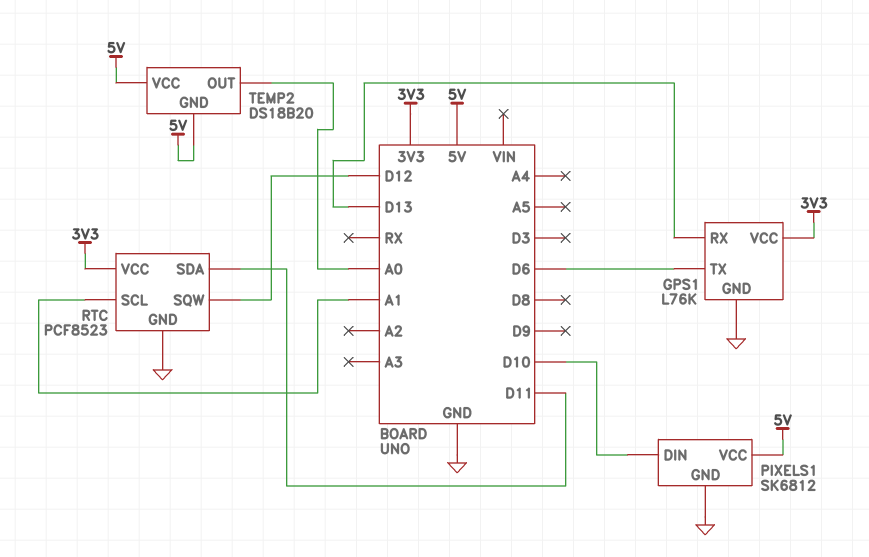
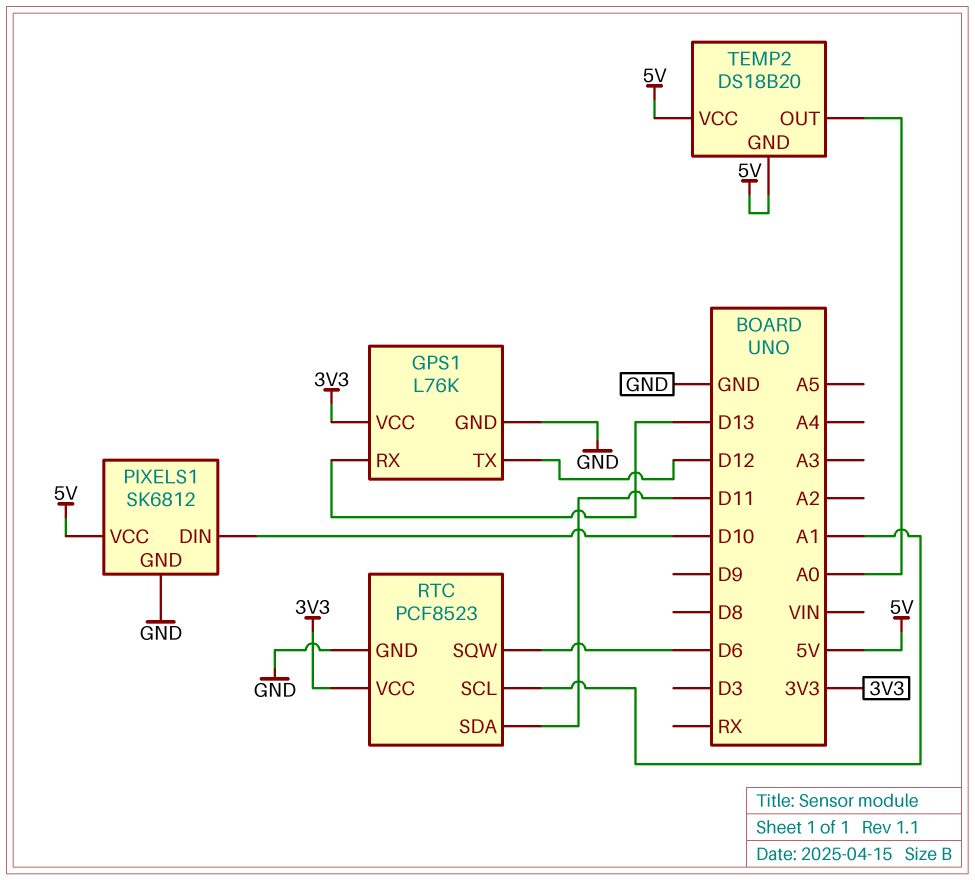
GPS1 pin TX: D6 -> D12
RTC pin SQW: D12 -> D6

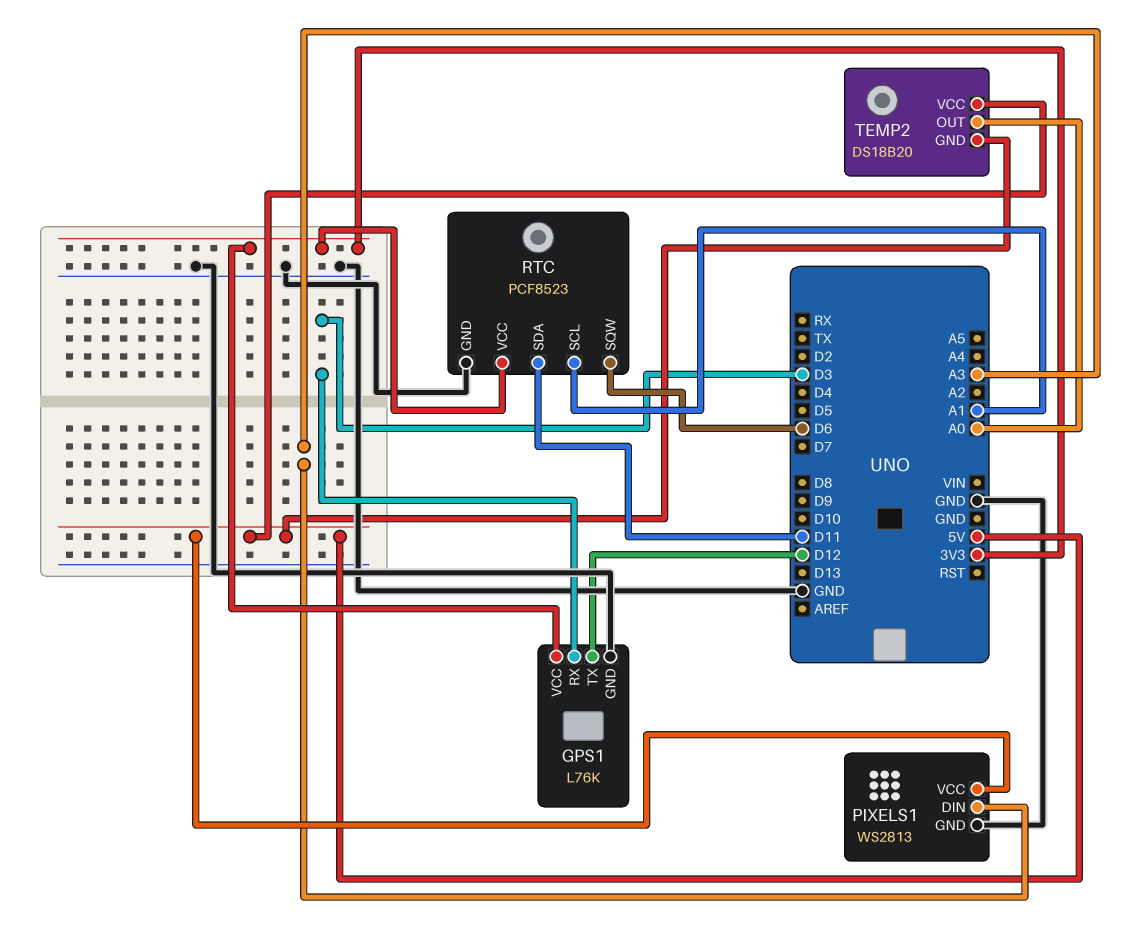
GPS1 pin RX: D13 -> D3
PIXELS1: SK6812 -> WS2813
PIXELS1 pin DIN: D10 -> A3

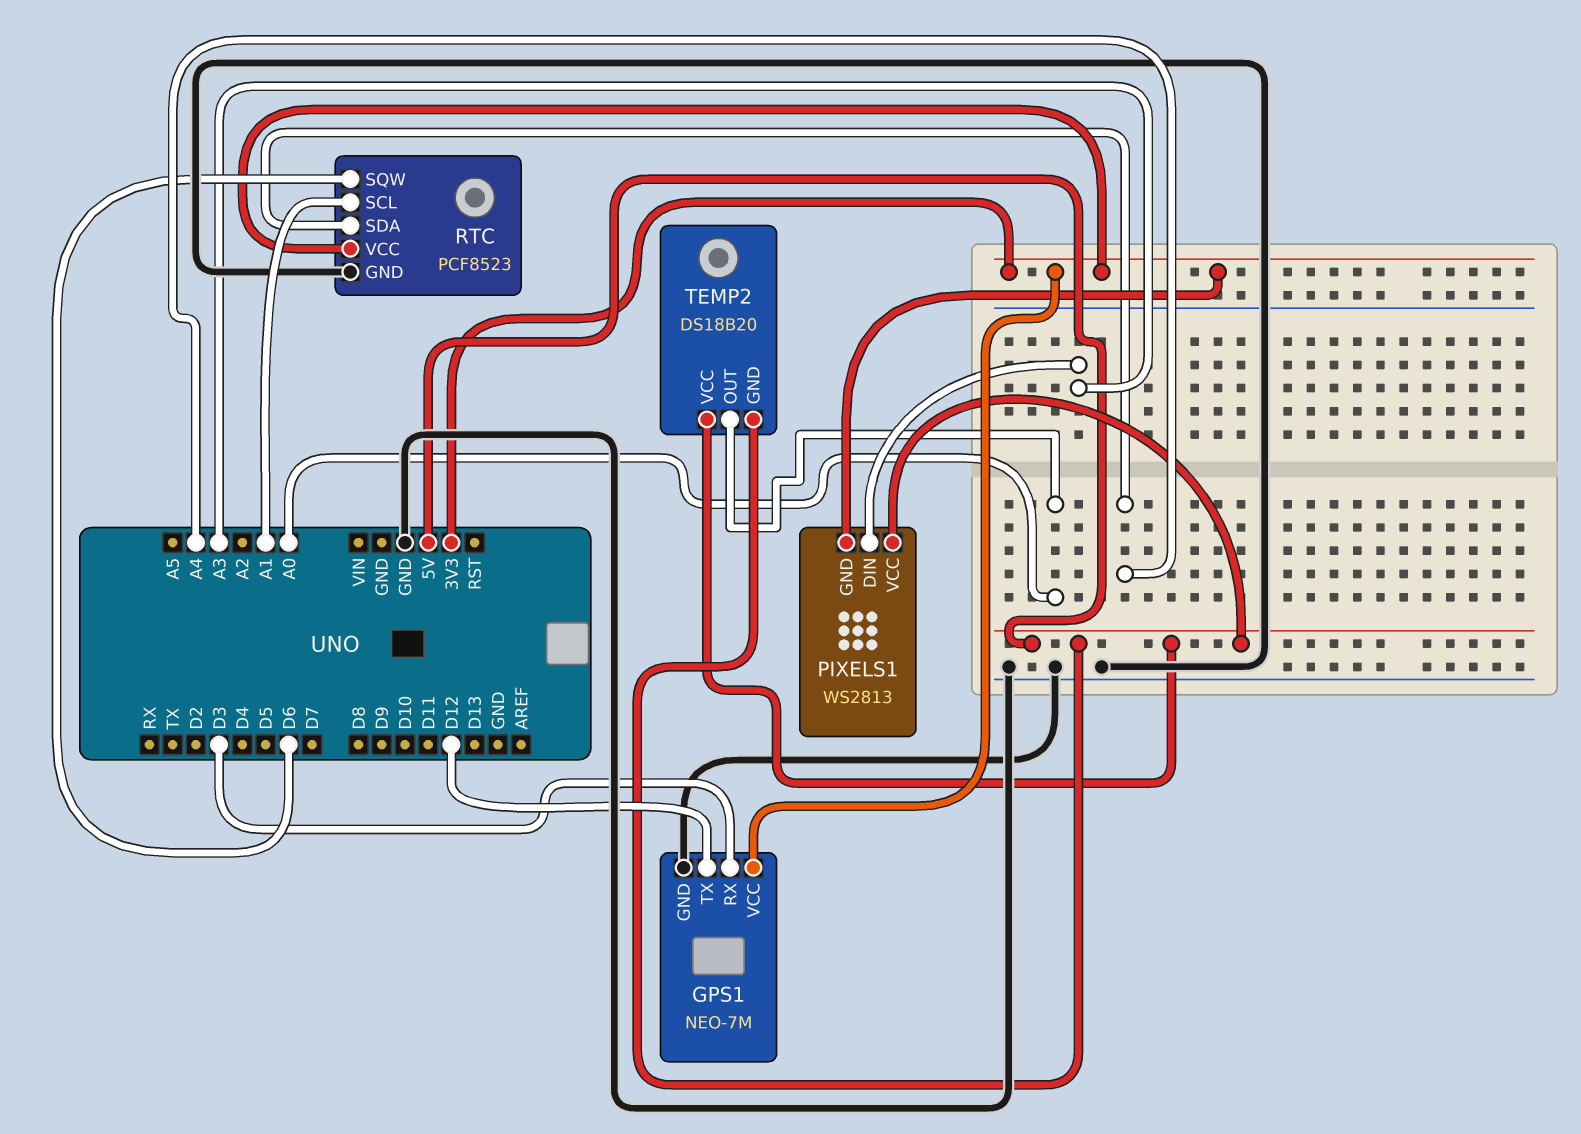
GPS1: L76K -> NEO-7M
PIXELS1 pin GND: GND -> 3V3
RTC pin SDA: D11 -> A4

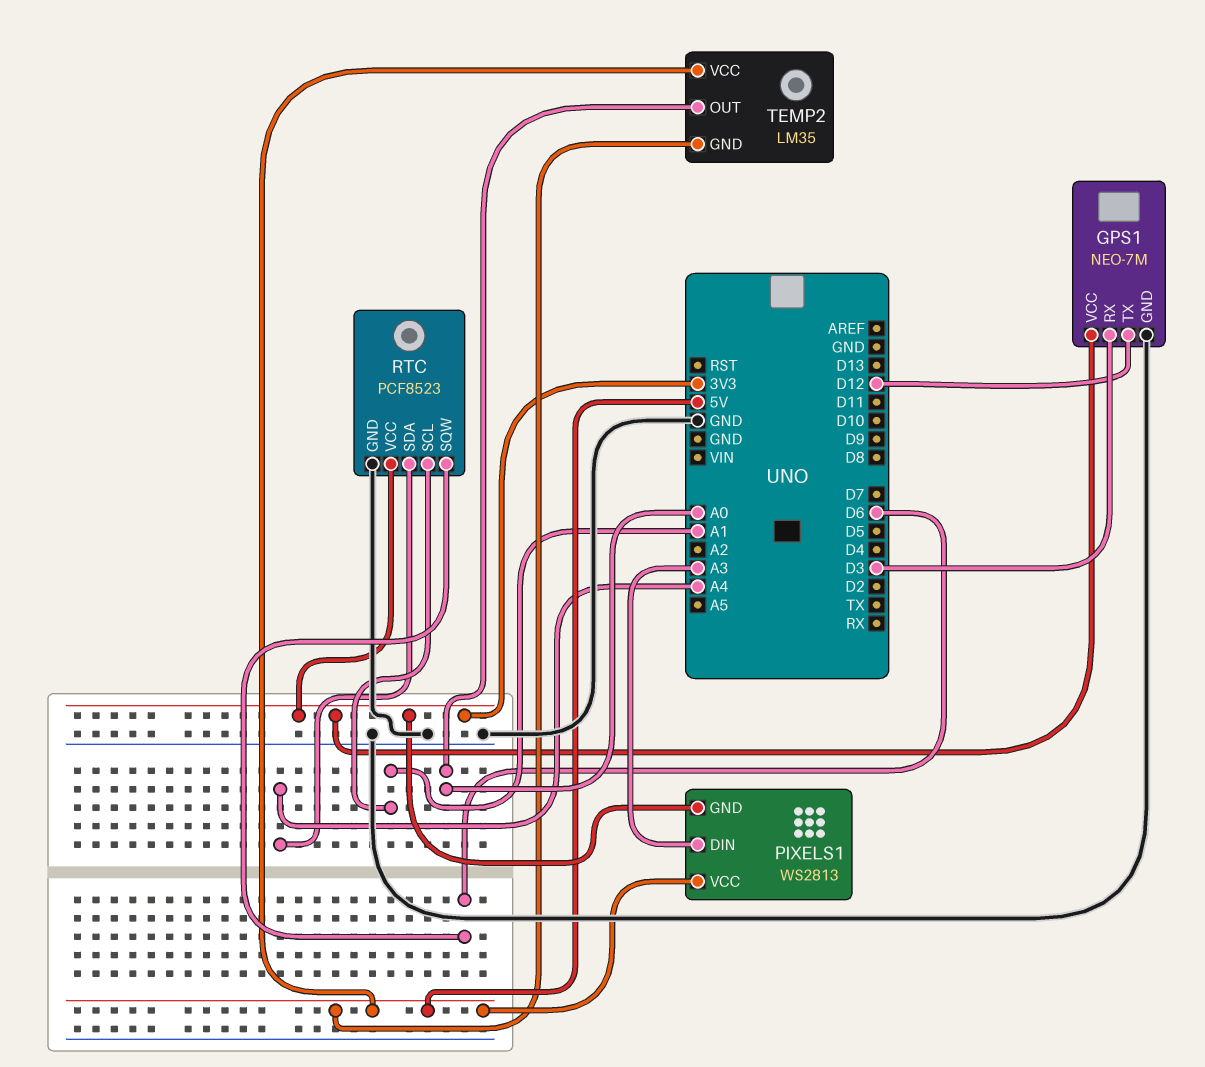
TEMP2: DS18B20 -> LM35

